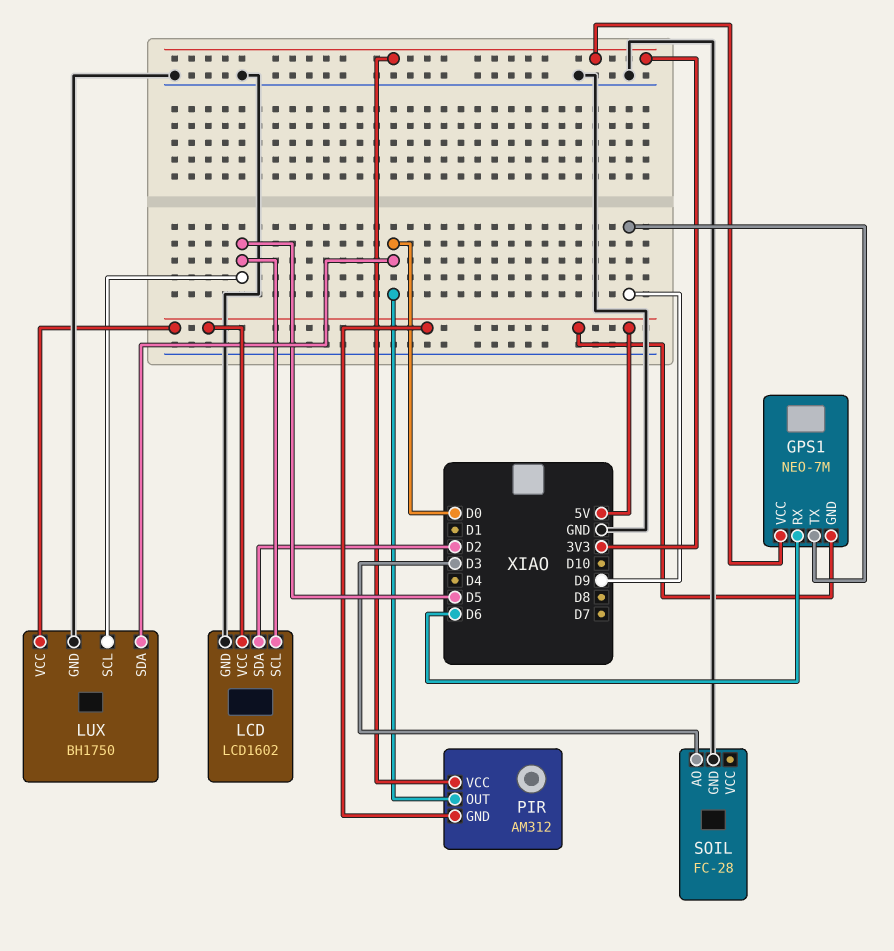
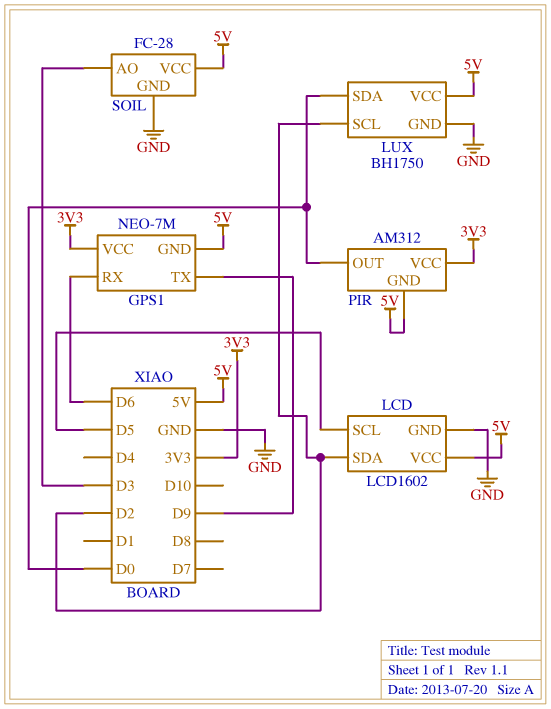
LUX pin SCL: D5 -> D2
SOIL pin VCC: none -> 5V

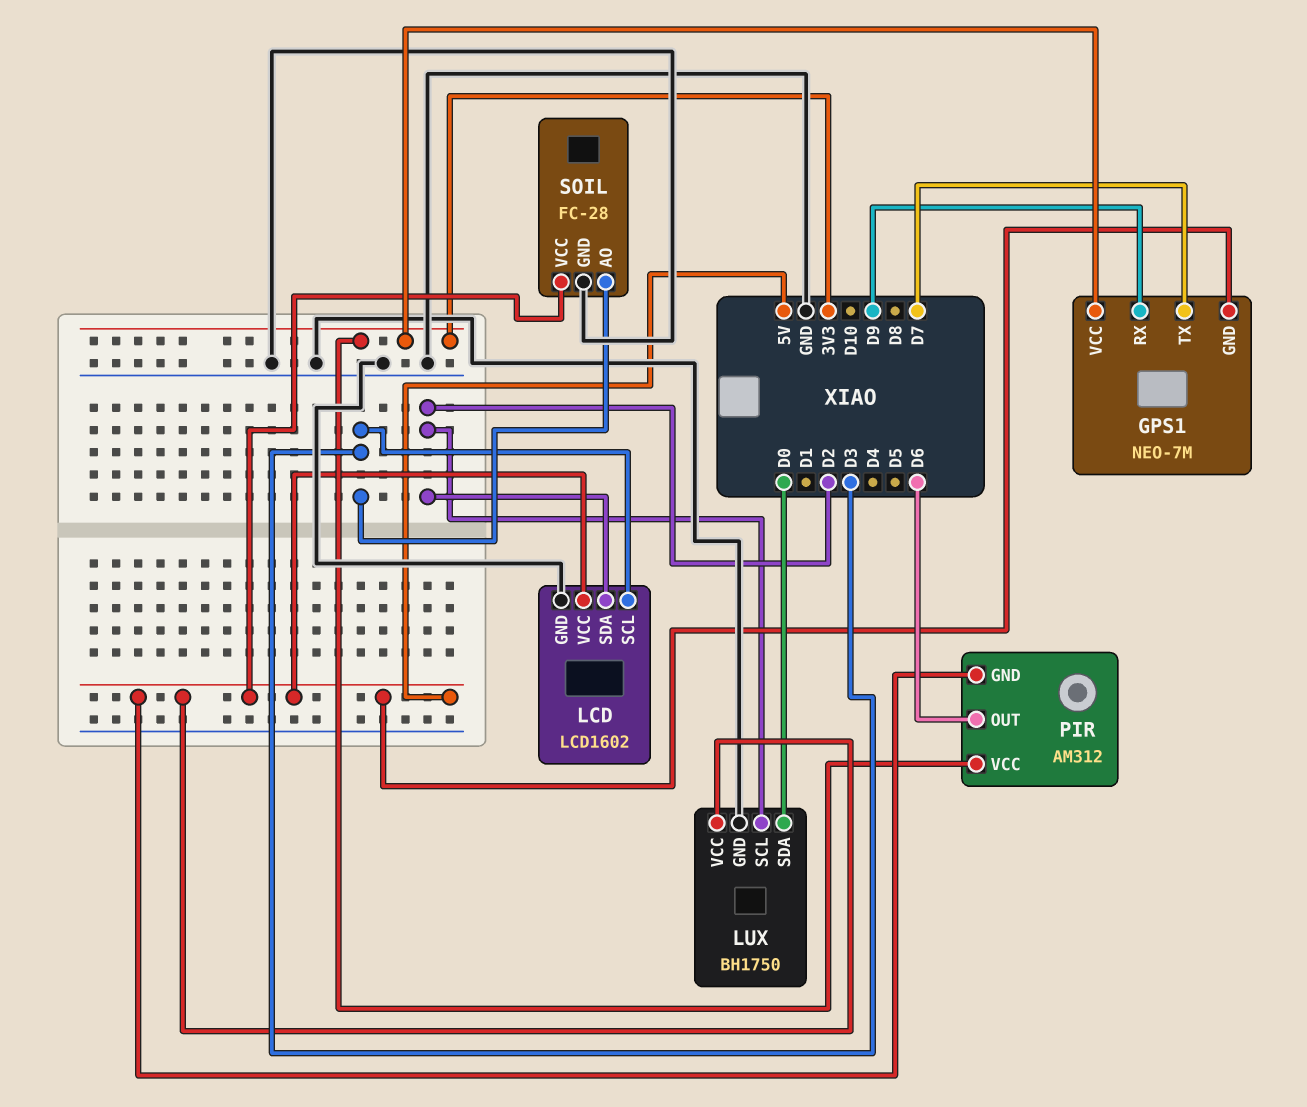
GPS1 pin RX: D6 -> D9
GPS1 pin TX: D9 -> D7
LCD pin SCL: D5 -> D3
PIR pin OUT: D0 -> D6

